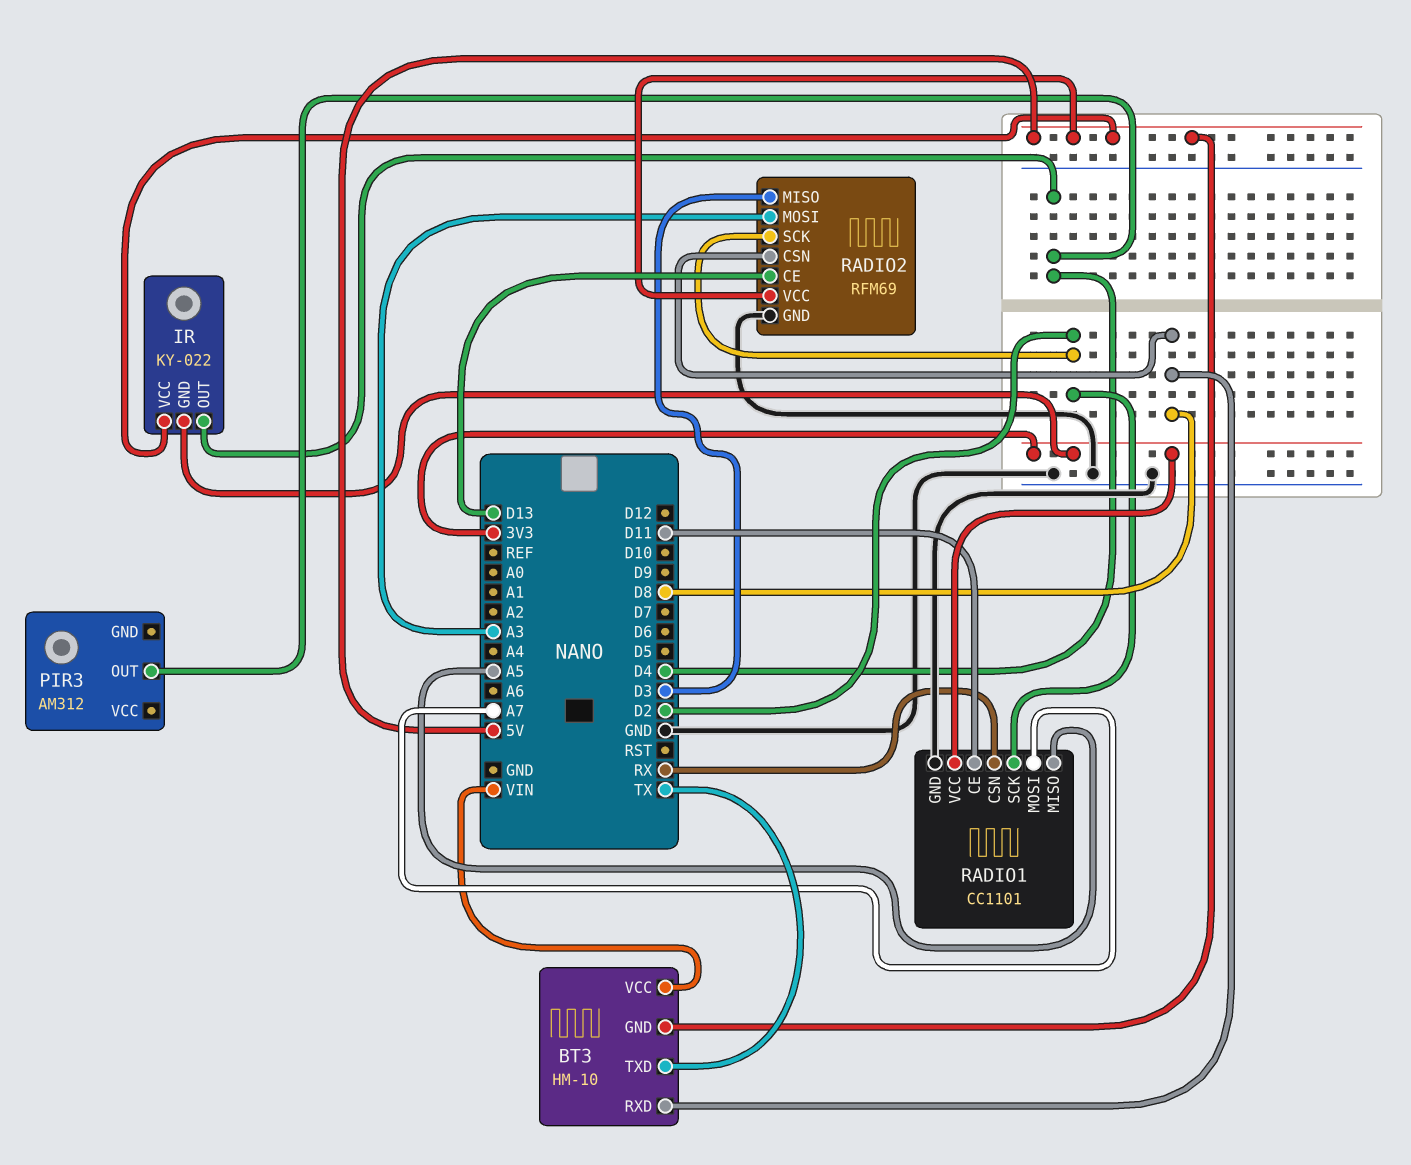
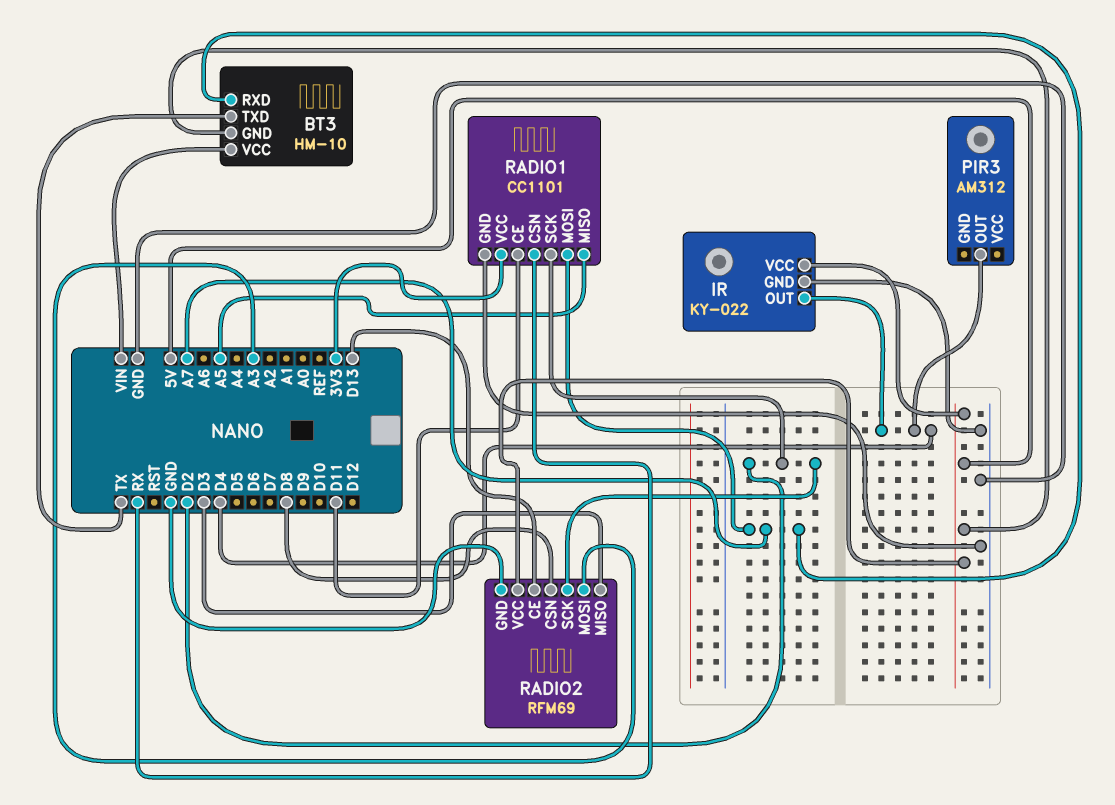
BT3 pin RXD: D8 -> A7
IR pin GND: 3V3 -> GND

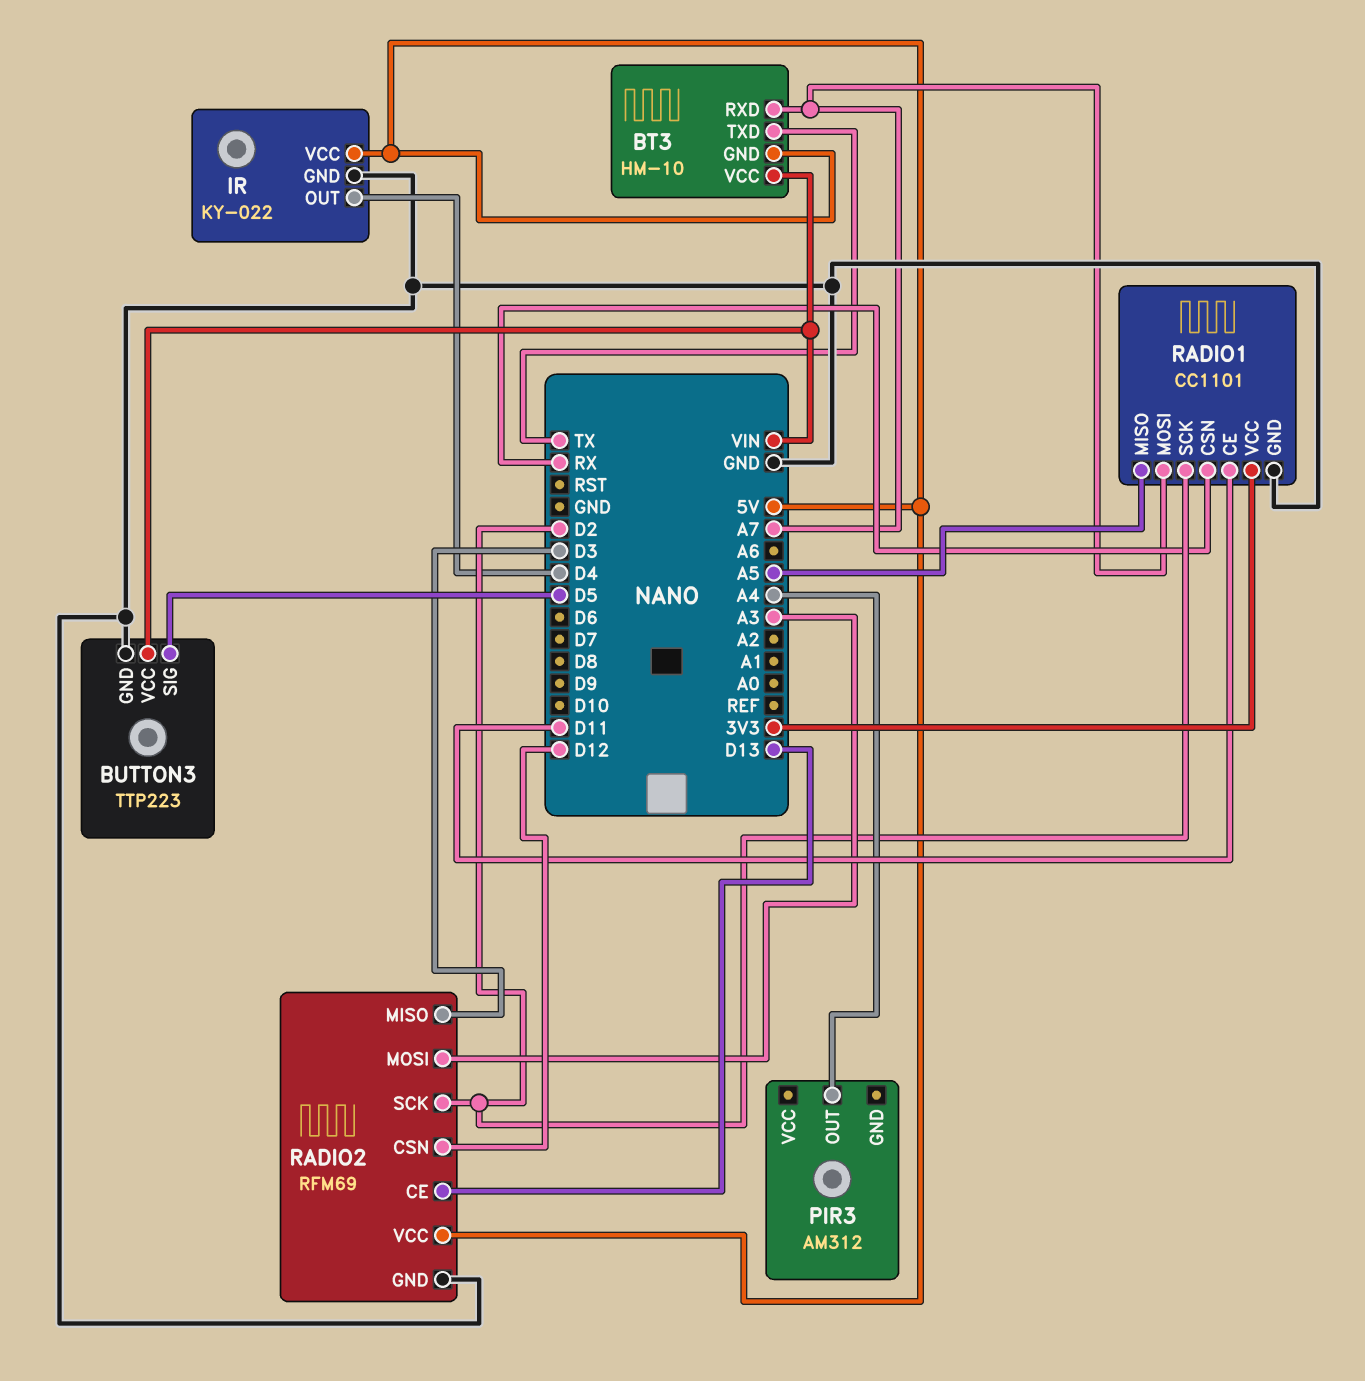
BUTTON3: none -> TTP223
BUTTON3 pin GND: none -> GND
BUTTON3 pin SIG: none -> D5
BUTTON3 pin VCC: none -> VIN
PIR3 pin OUT: D4 -> A4
RADIO2 pin CSN: D8 -> D12

